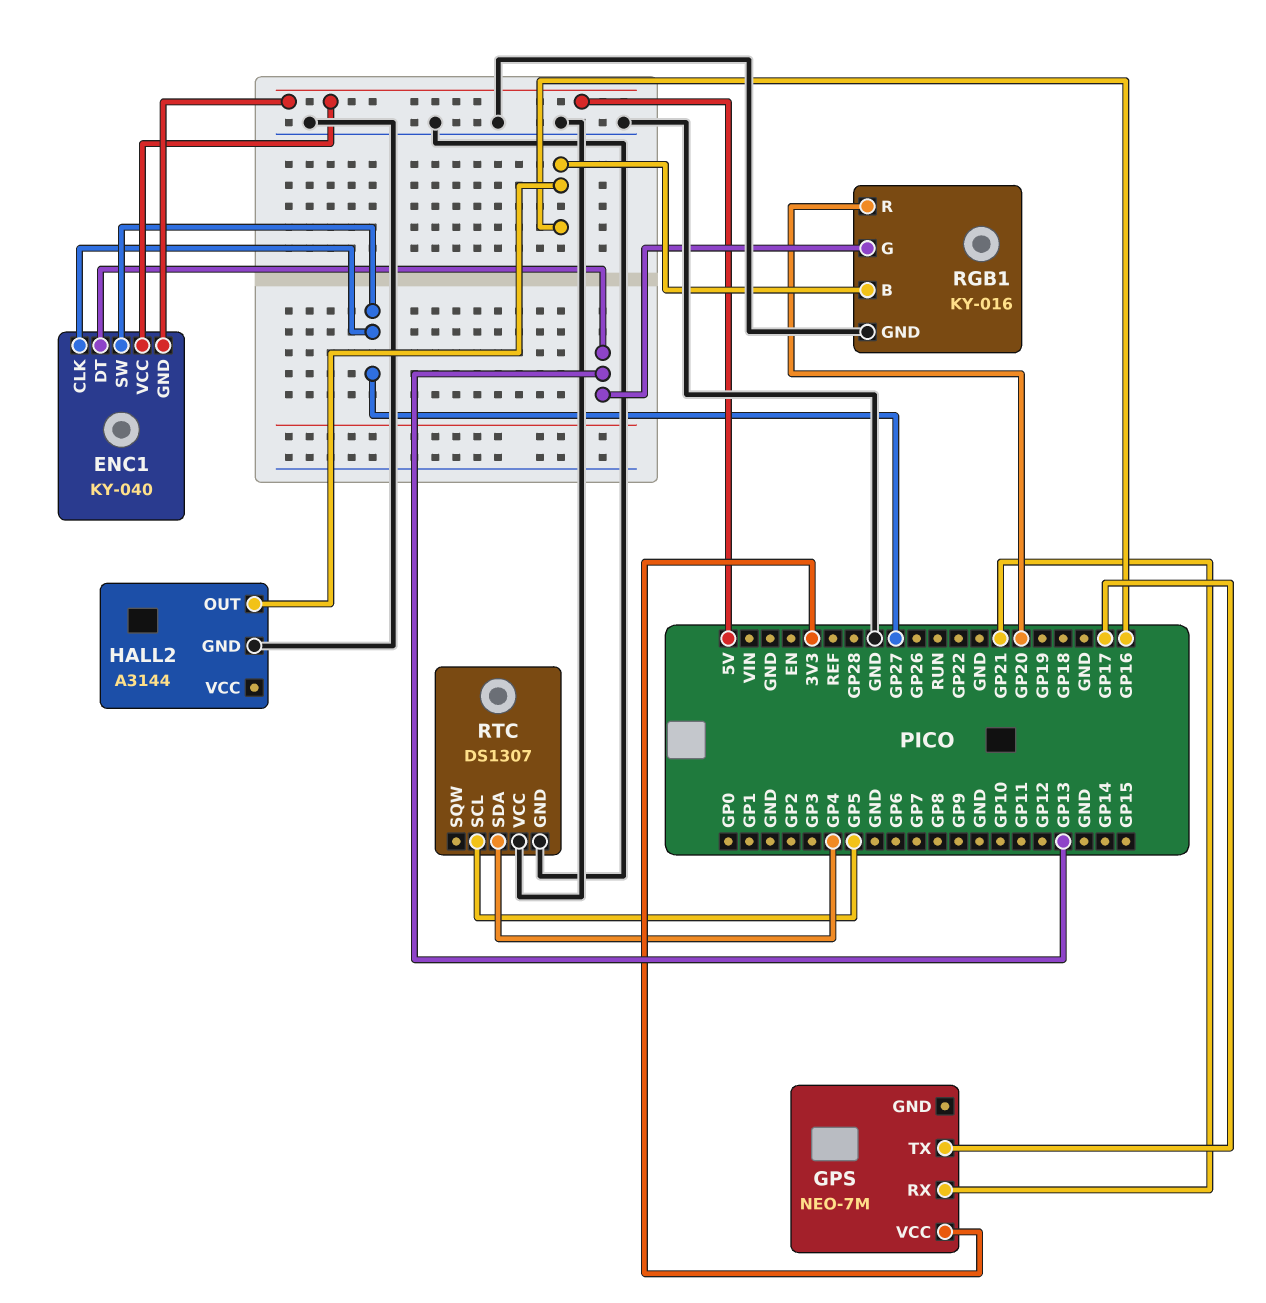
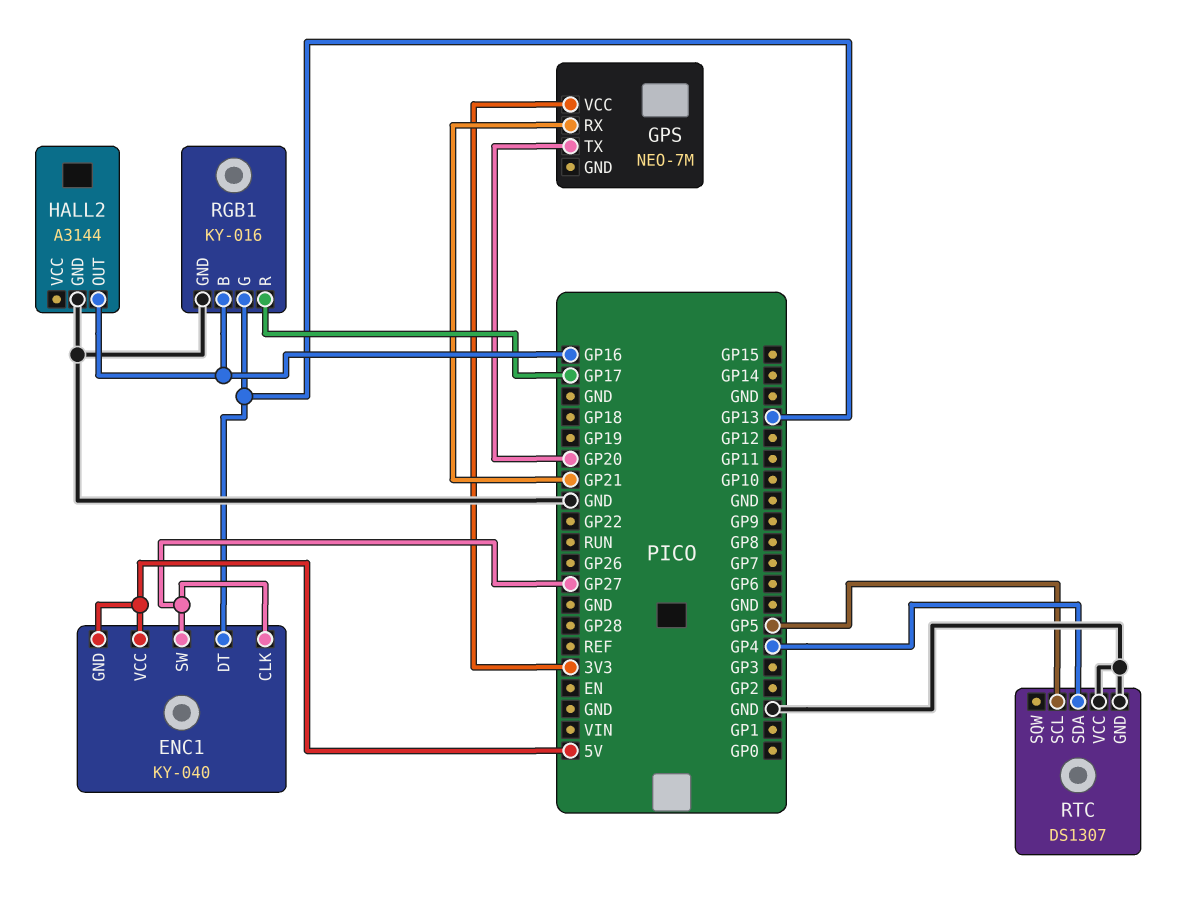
GPS pin TX: GP17 -> GP20
RGB1 pin R: GP20 -> GP17

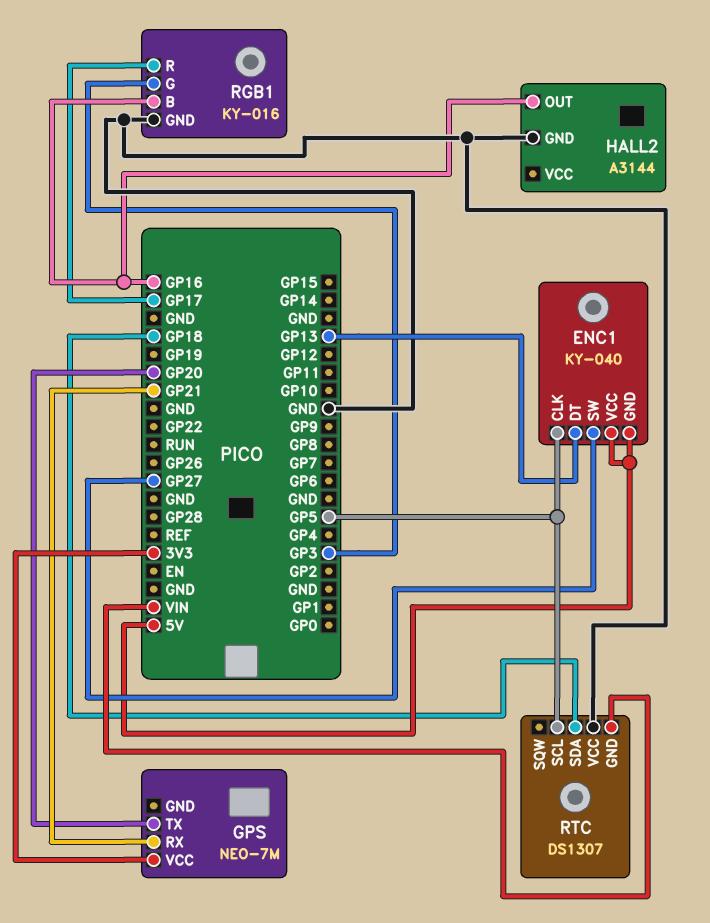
ENC1 pin CLK: GP27 -> GP5
RGB1 pin G: GP13 -> GP3
RTC pin GND: GND -> VIN
RTC pin SDA: GP4 -> GP18

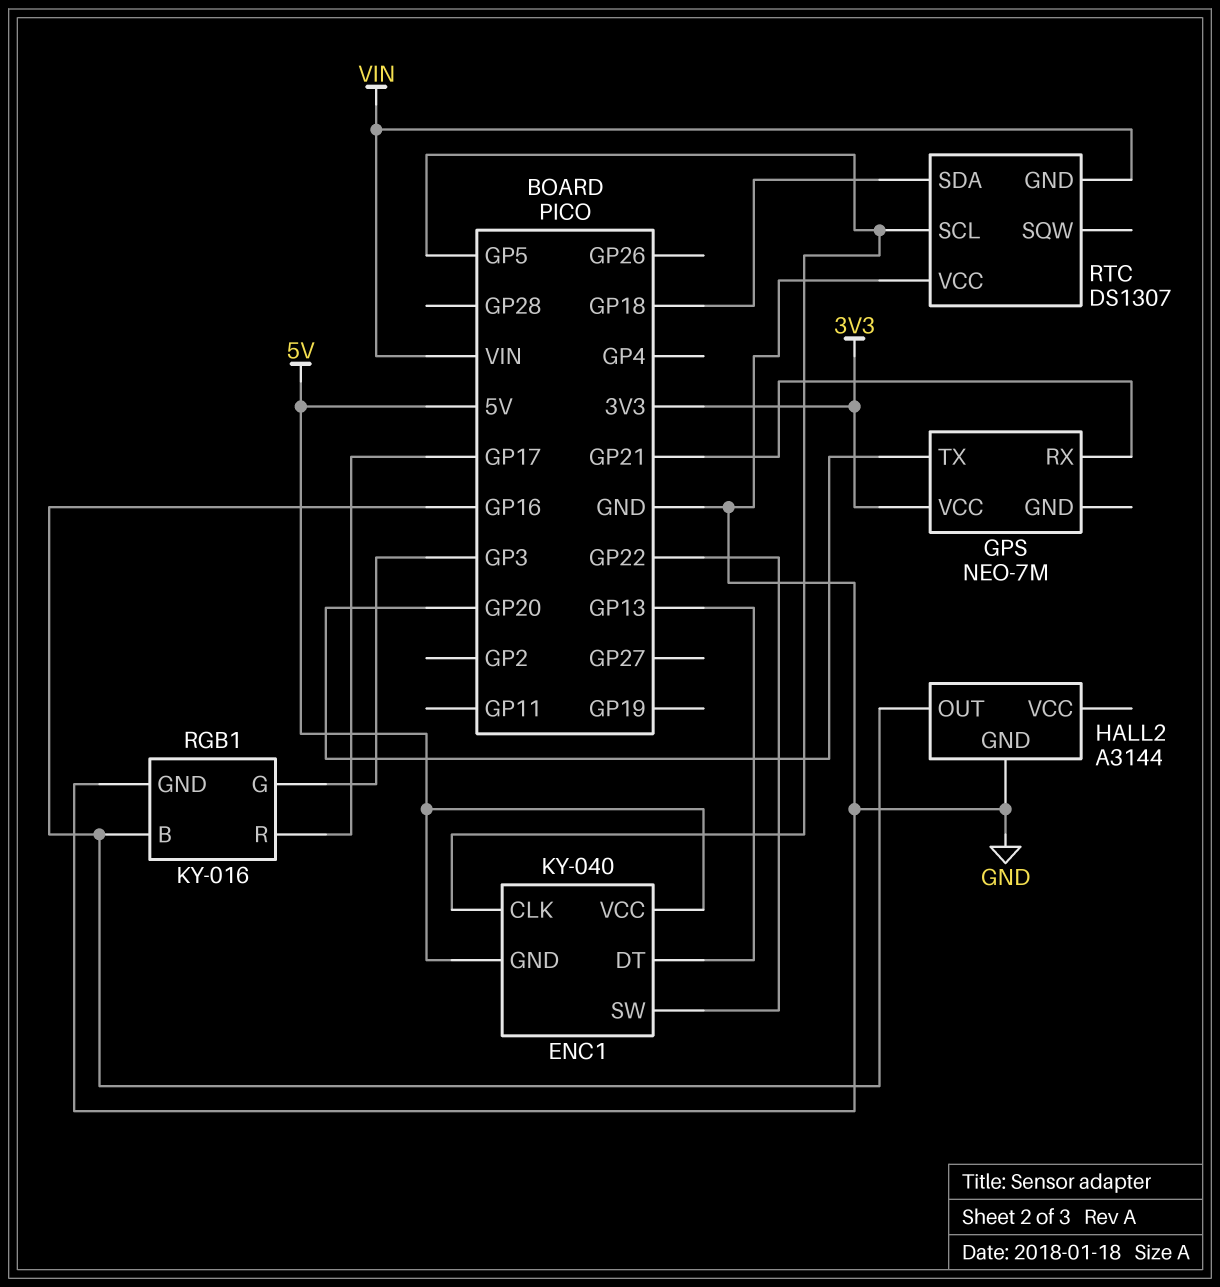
ENC1 pin SW: GP27 -> GP22

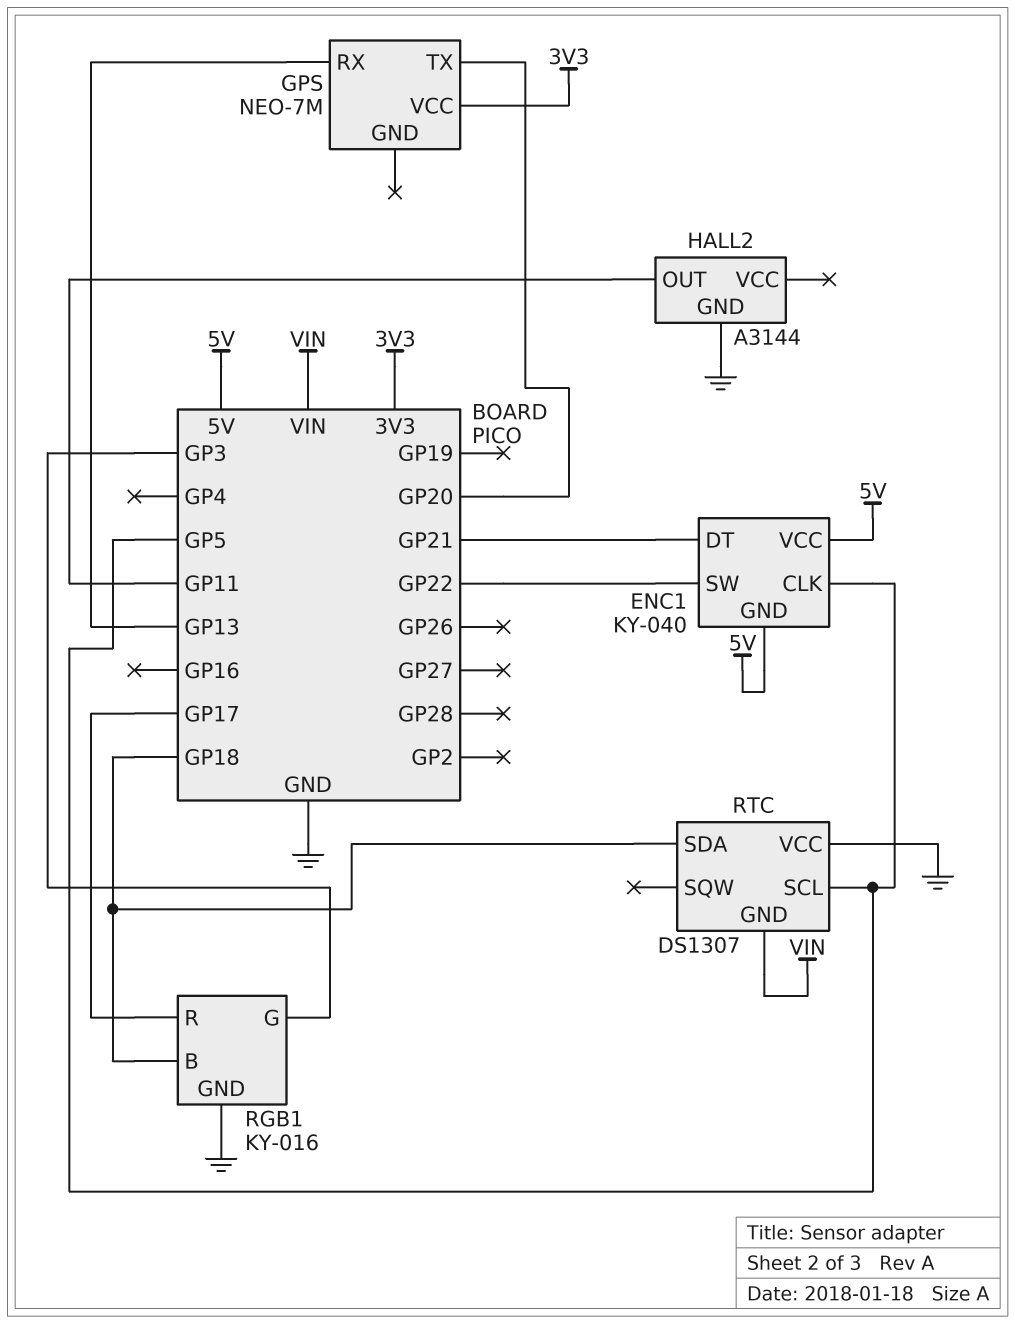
ENC1 pin DT: GP13 -> GP21
GPS pin RX: GP21 -> GP13
HALL2 pin OUT: GP16 -> GP11
RGB1 pin B: GP16 -> GP18

